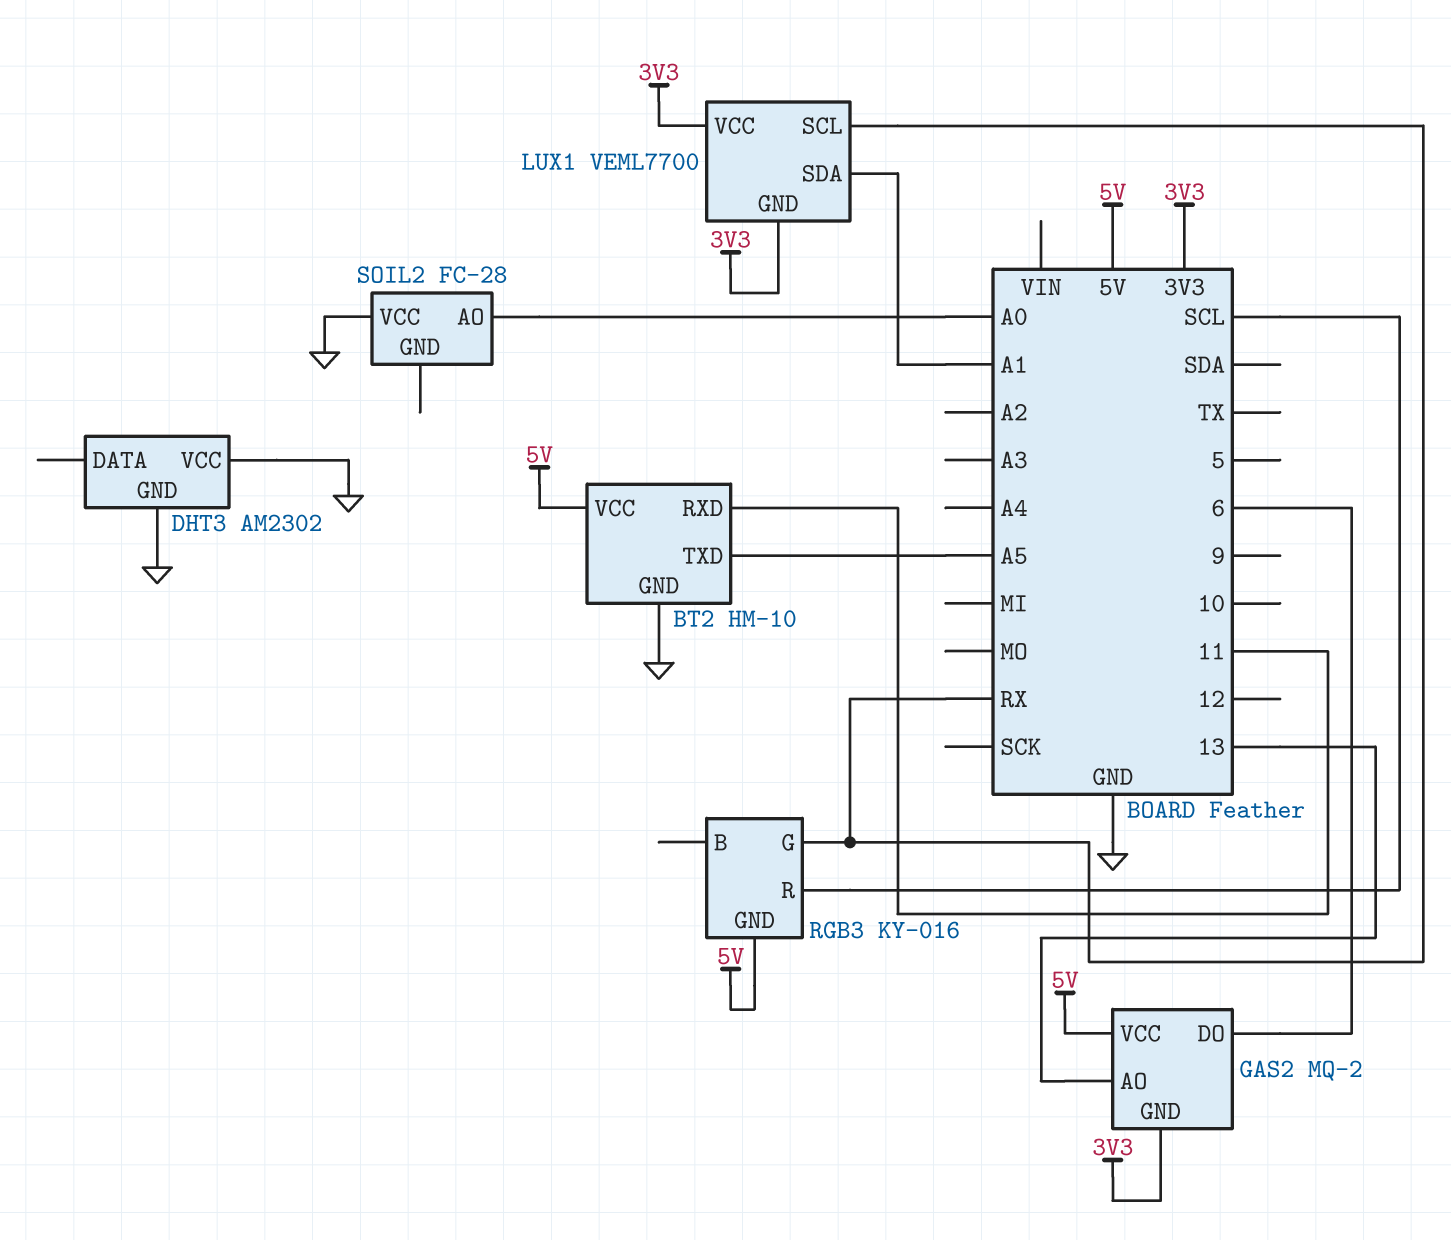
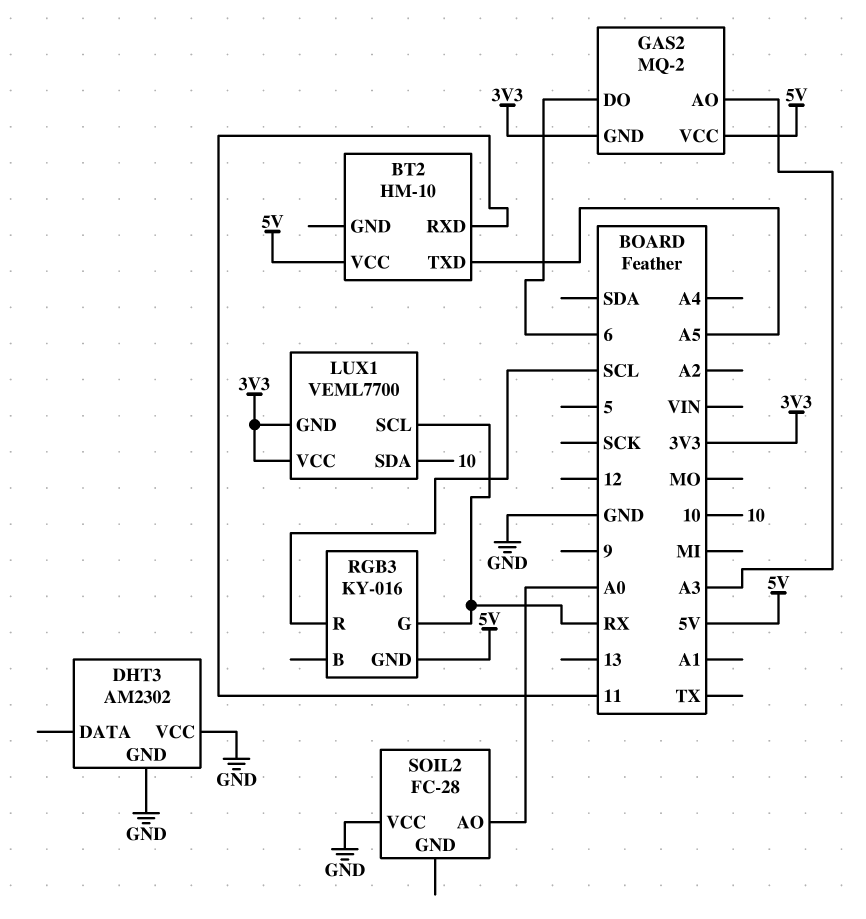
BT2 pin GND: GND -> none
GAS2 pin AO: 13 -> A3
LUX1 pin SDA: A1 -> 10

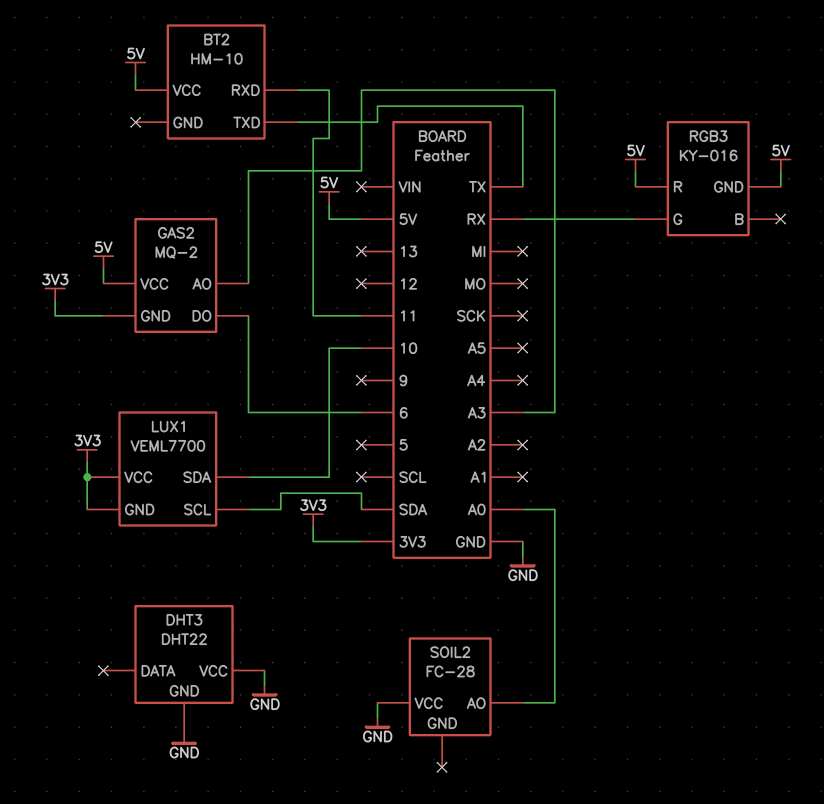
BT2 pin TXD: A5 -> TX
DHT3: AM2302 -> DHT22
LUX1 pin SCL: RX -> SDA
RGB3 pin R: SCL -> 5V

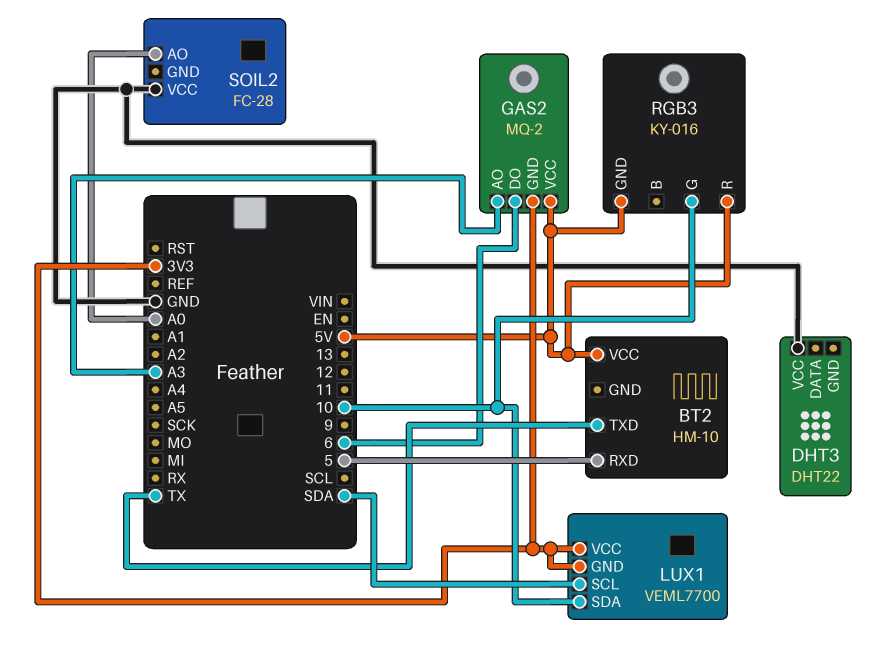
BT2 pin RXD: 11 -> 5
DHT3 pin GND: GND -> none
RGB3 pin G: RX -> 10

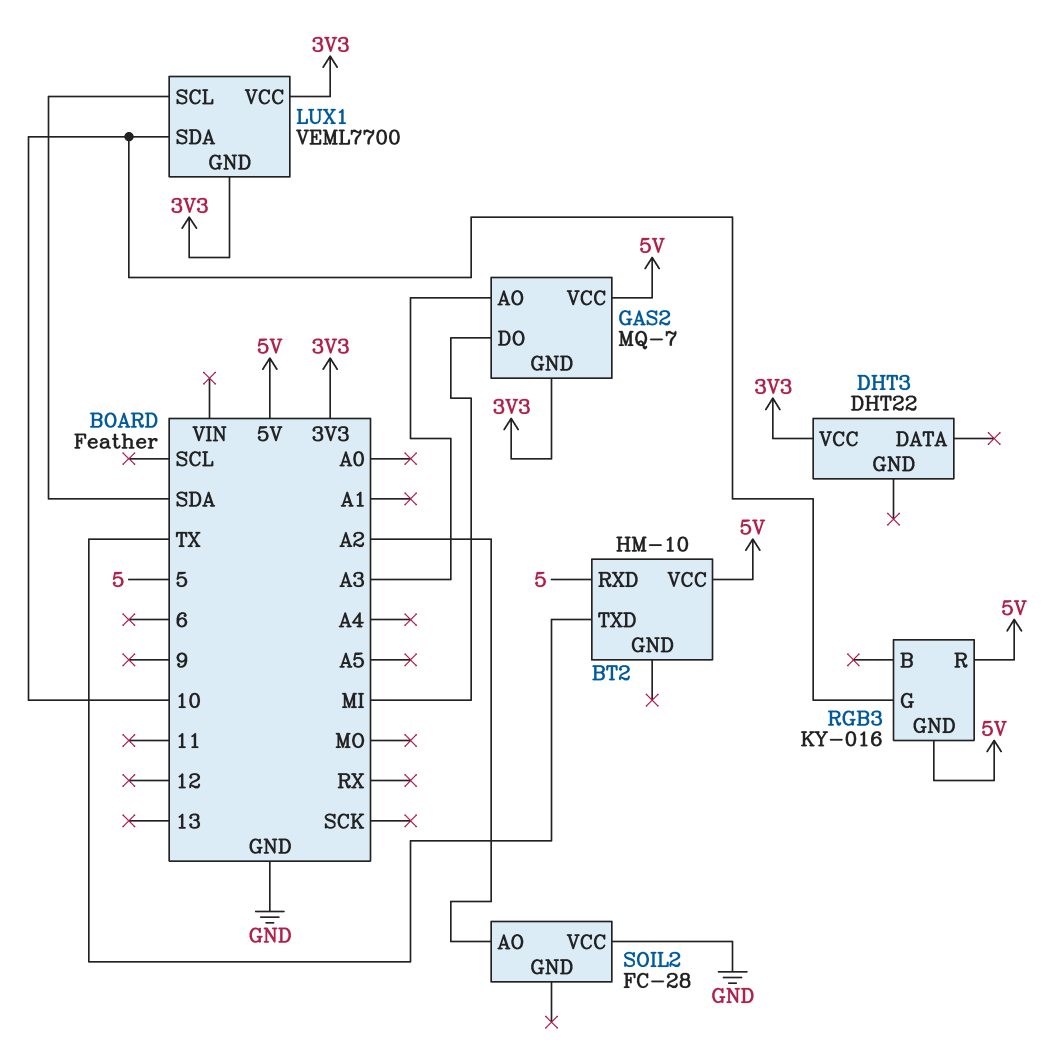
DHT3 pin VCC: GND -> 3V3
GAS2: MQ-2 -> MQ-7
GAS2 pin DO: 6 -> MI
SOIL2 pin AO: A0 -> A2

